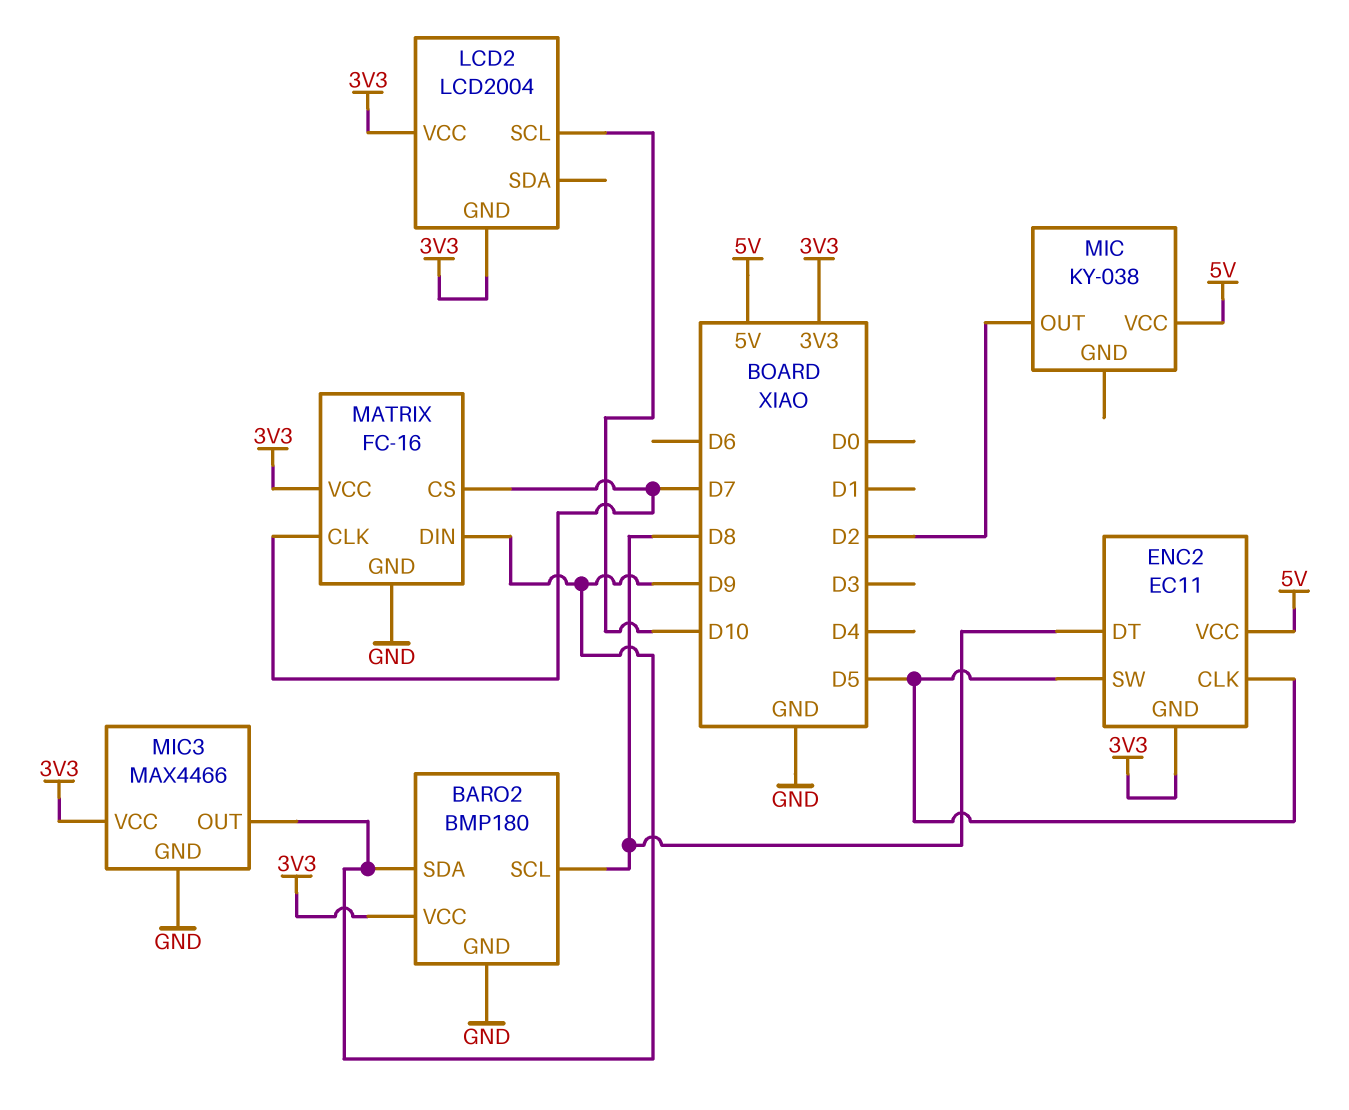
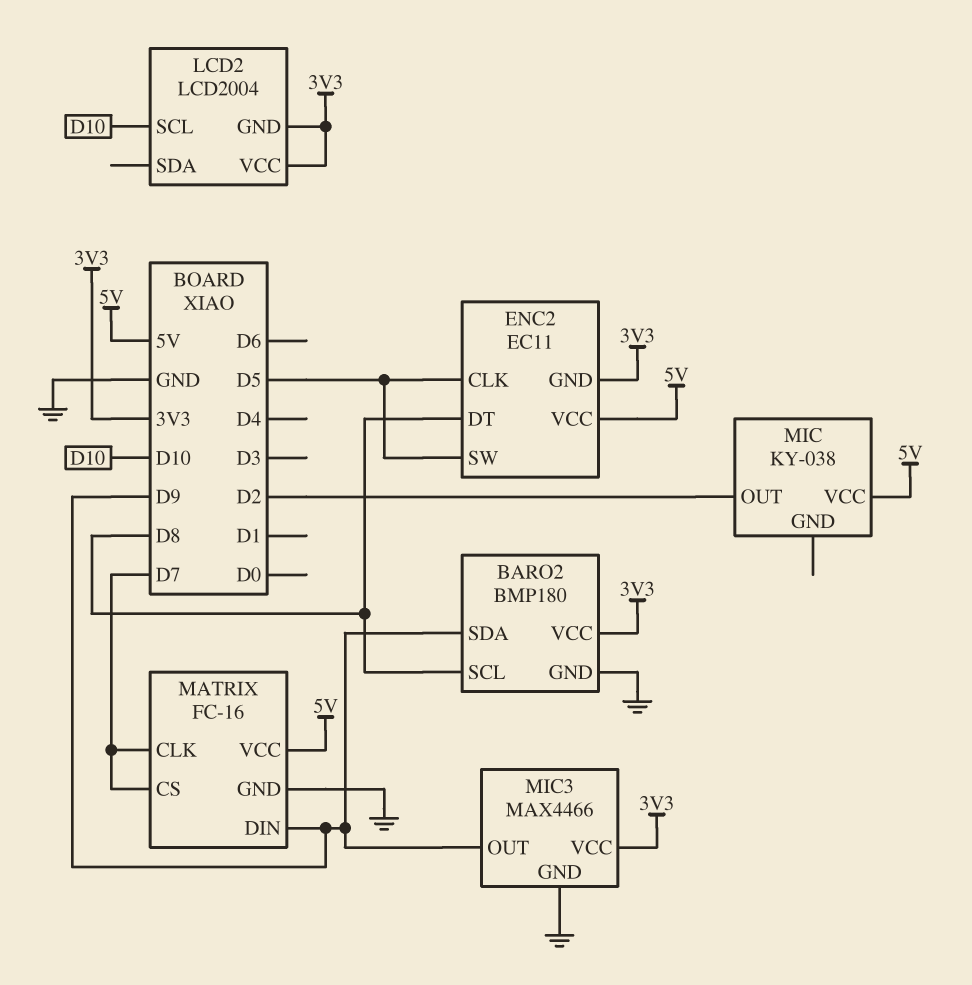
MATRIX pin VCC: 3V3 -> 5V

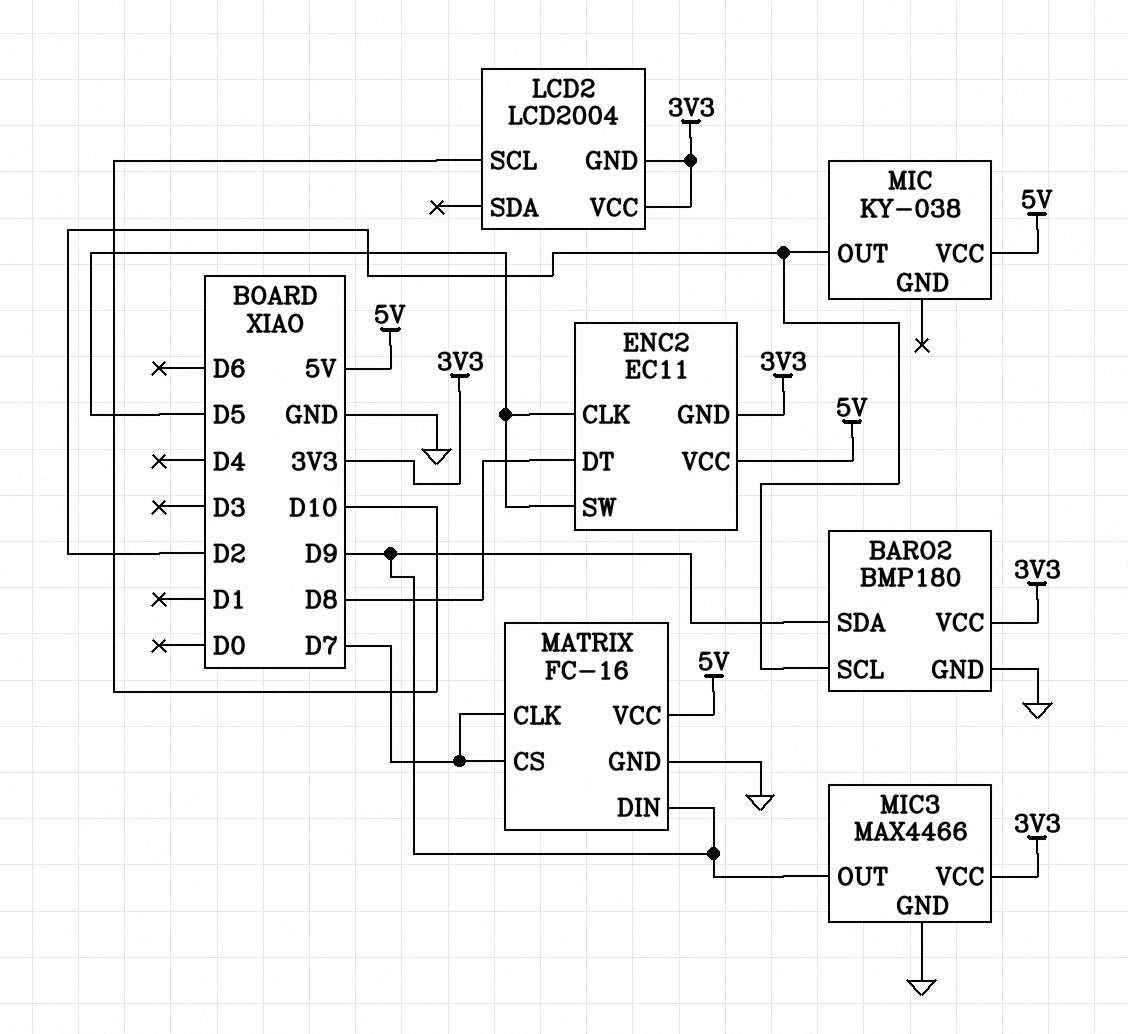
BARO2 pin SCL: D8 -> D2

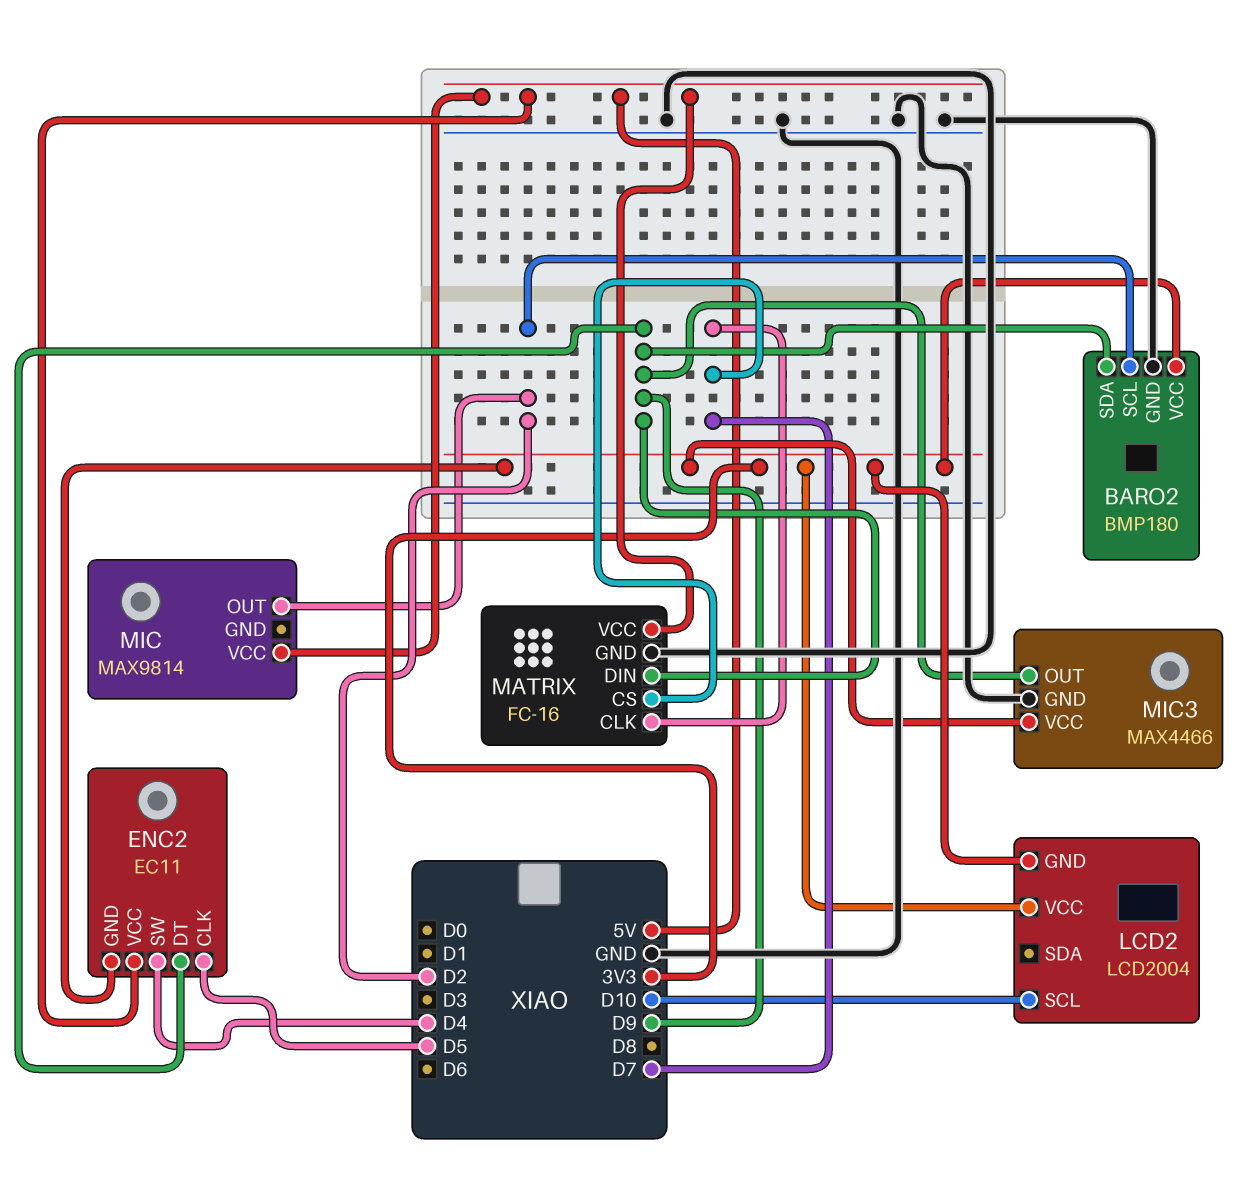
ENC2 pin DT: D8 -> D9
ENC2 pin SW: D5 -> D4
MIC: KY-038 -> MAX9814

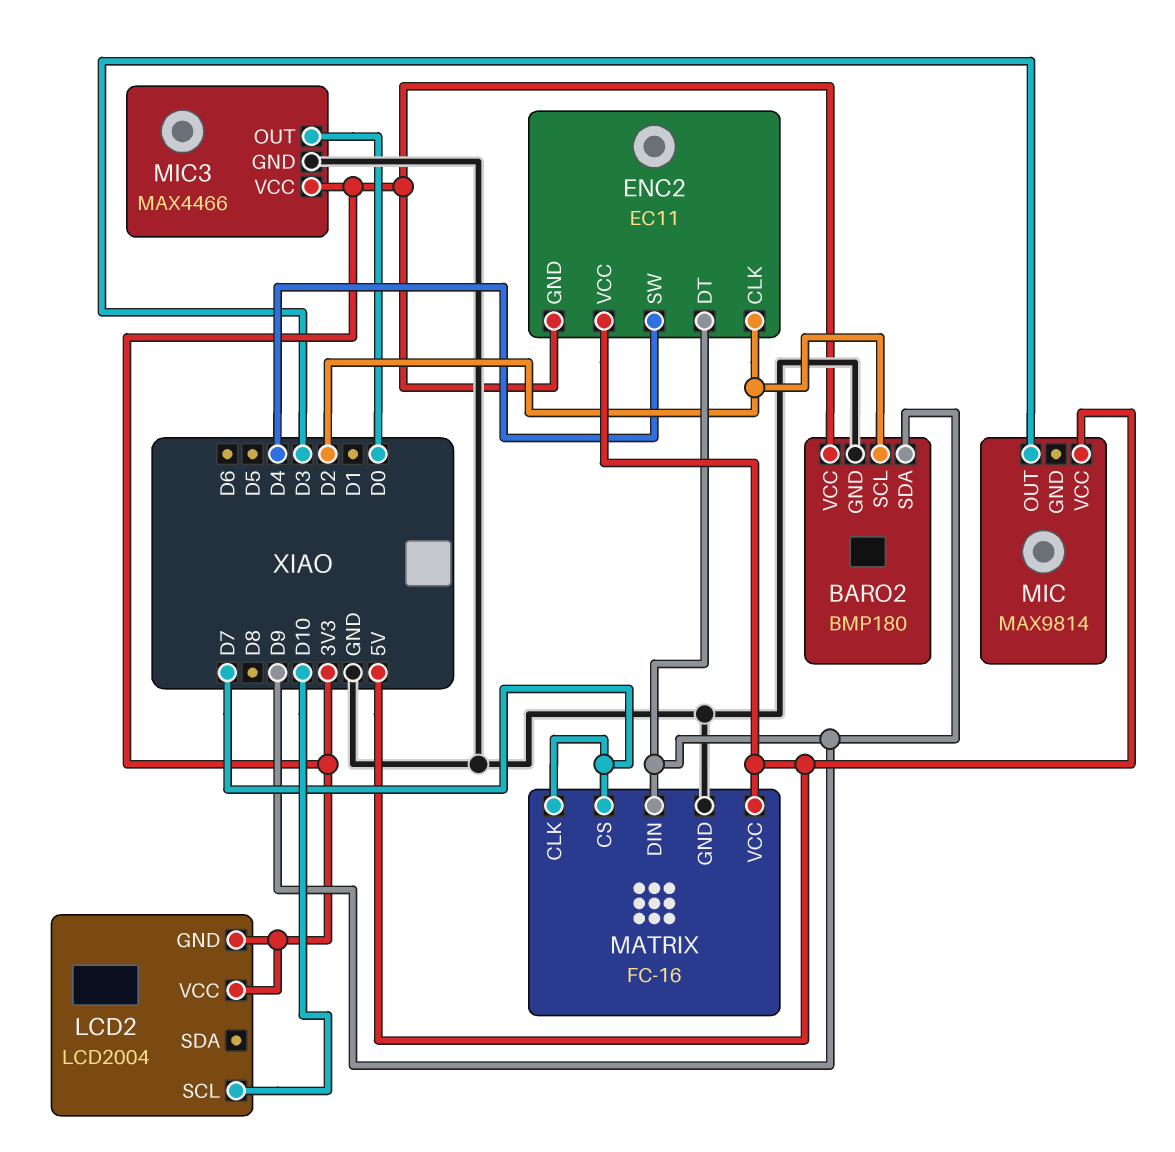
ENC2 pin CLK: D5 -> D2
MIC pin OUT: D2 -> D3
MIC3 pin OUT: D9 -> D0

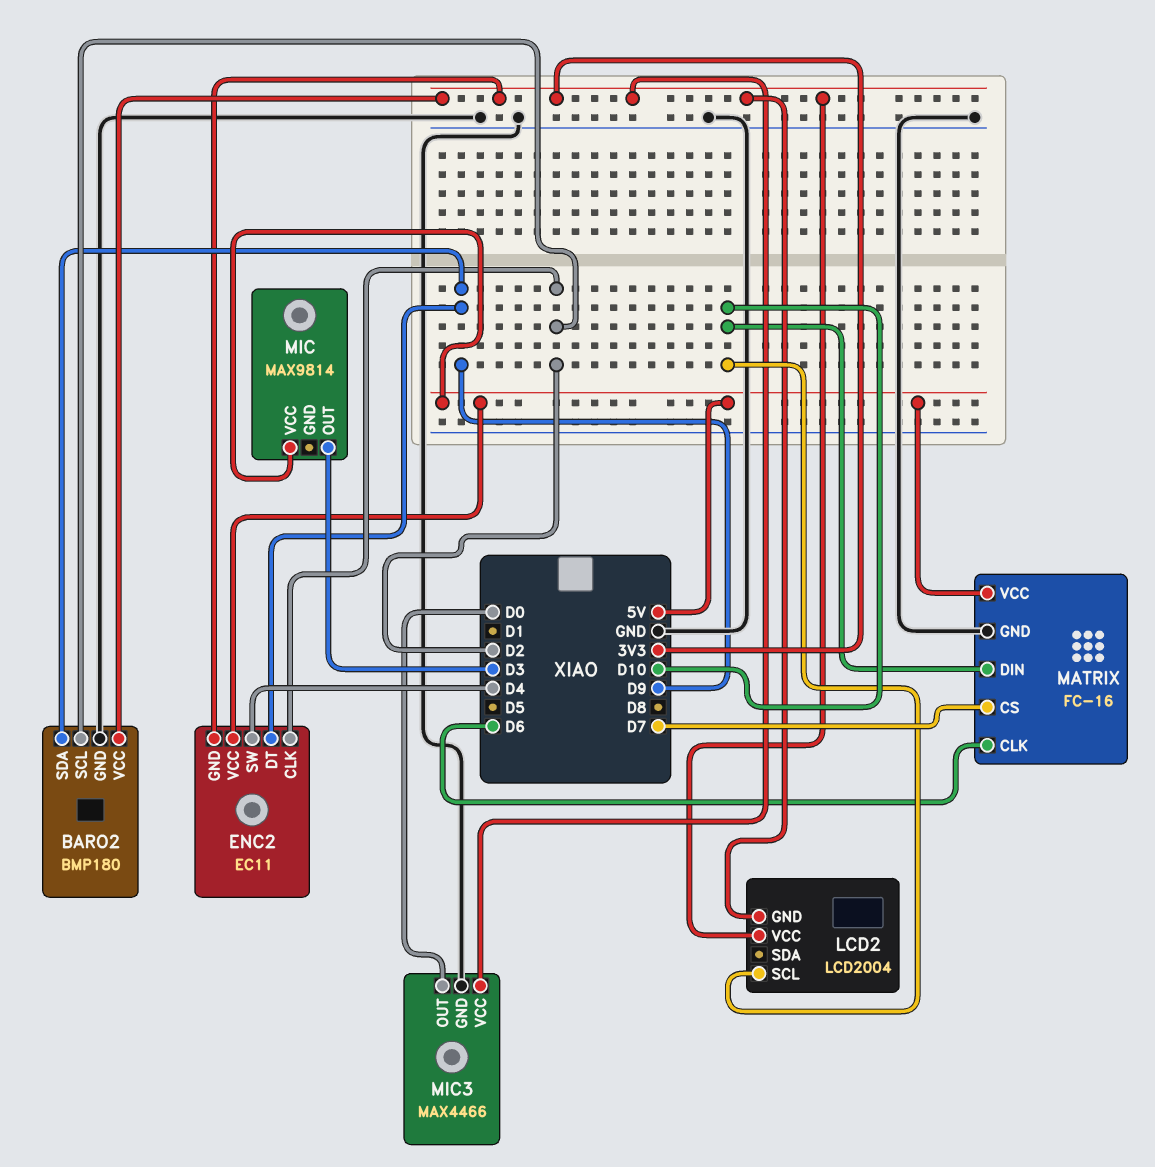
MATRIX pin CLK: D7 -> D6
MATRIX pin DIN: D9 -> D10

